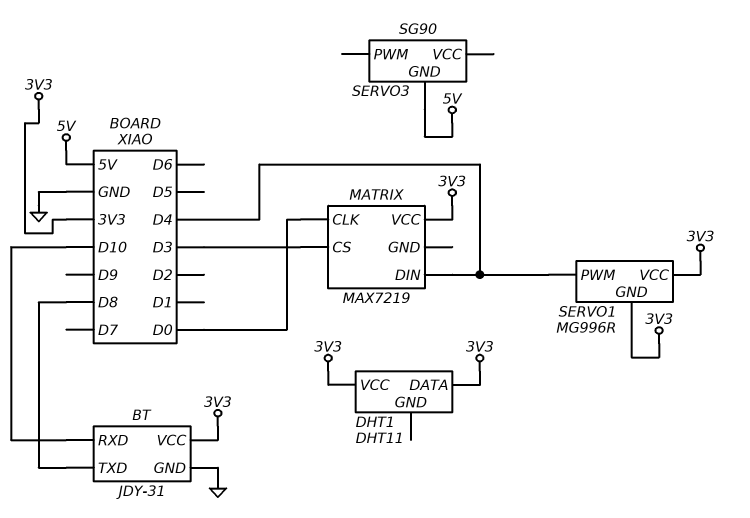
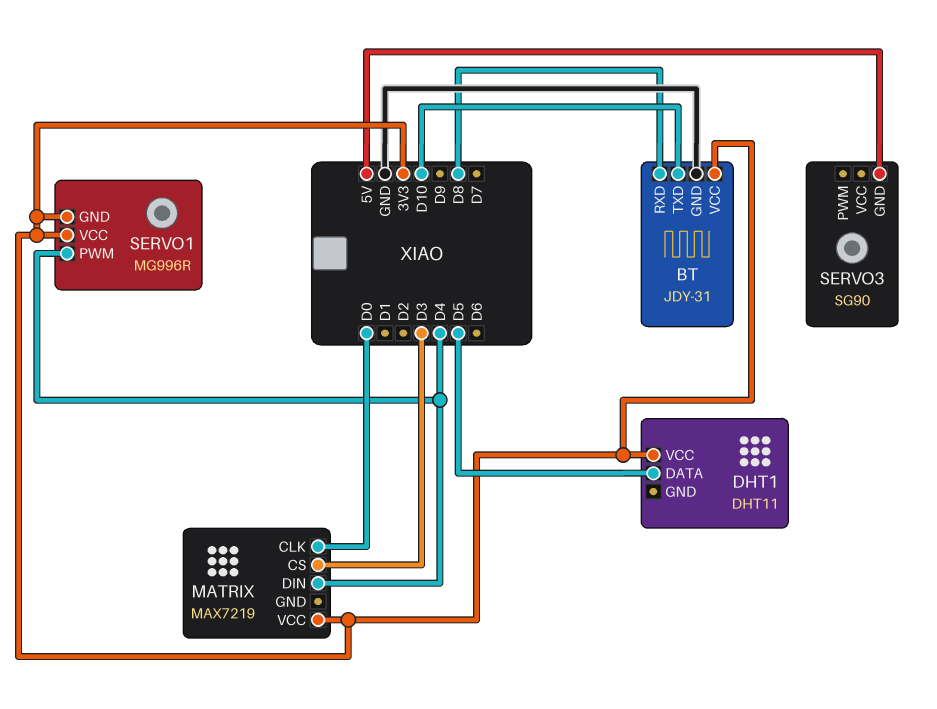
BT pin RXD: D10 -> D8
BT pin TXD: D8 -> D10
DHT1 pin DATA: 3V3 -> D5

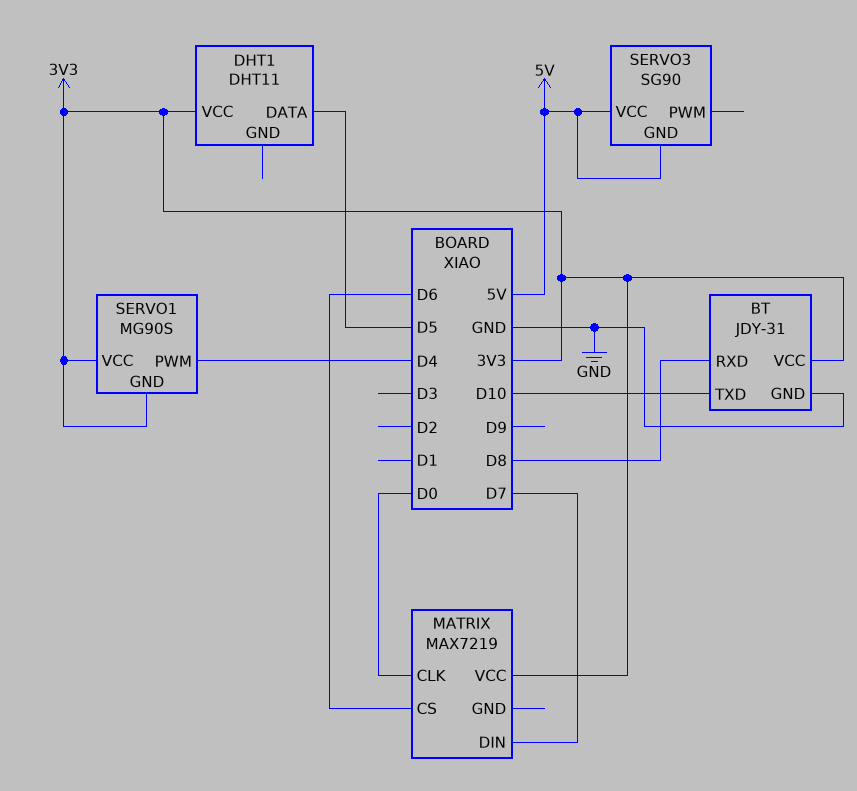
MATRIX pin CS: D3 -> D6
MATRIX pin DIN: D4 -> D7
SERVO1: MG996R -> MG90S
SERVO3 pin VCC: none -> 5V

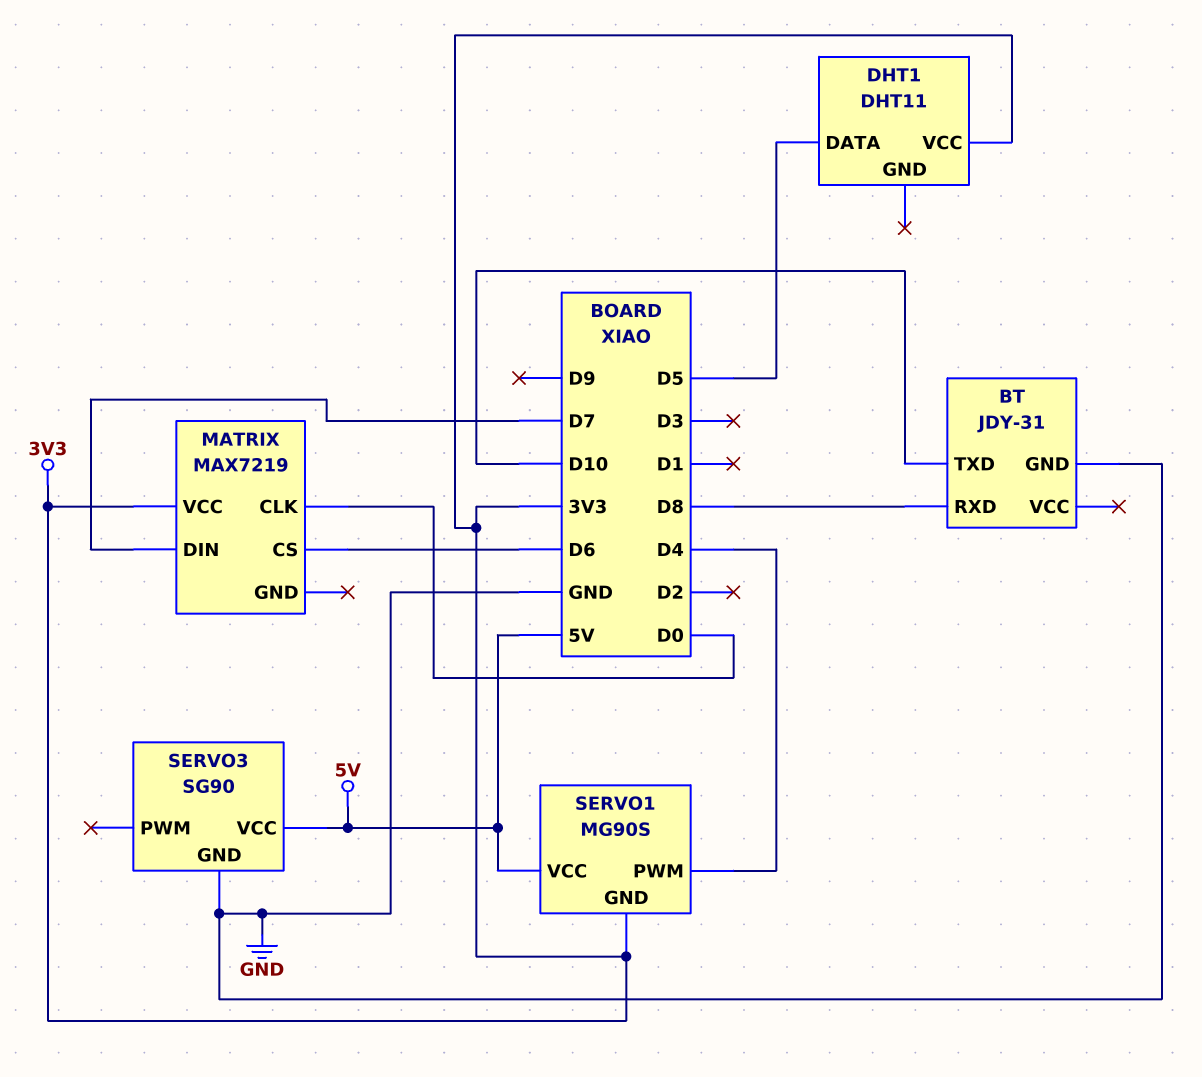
BT pin VCC: 3V3 -> none
SERVO1 pin VCC: 3V3 -> 5V
SERVO3 pin GND: 5V -> GND

